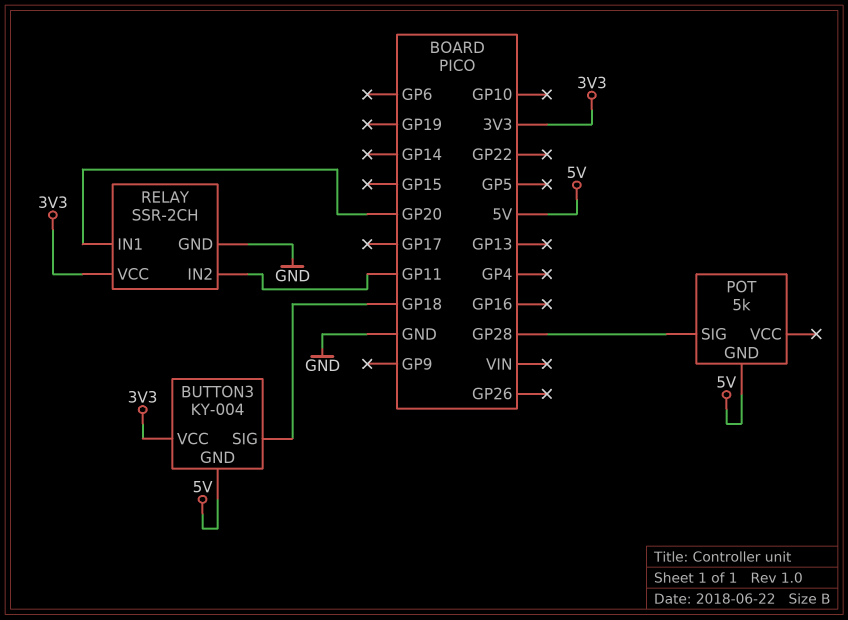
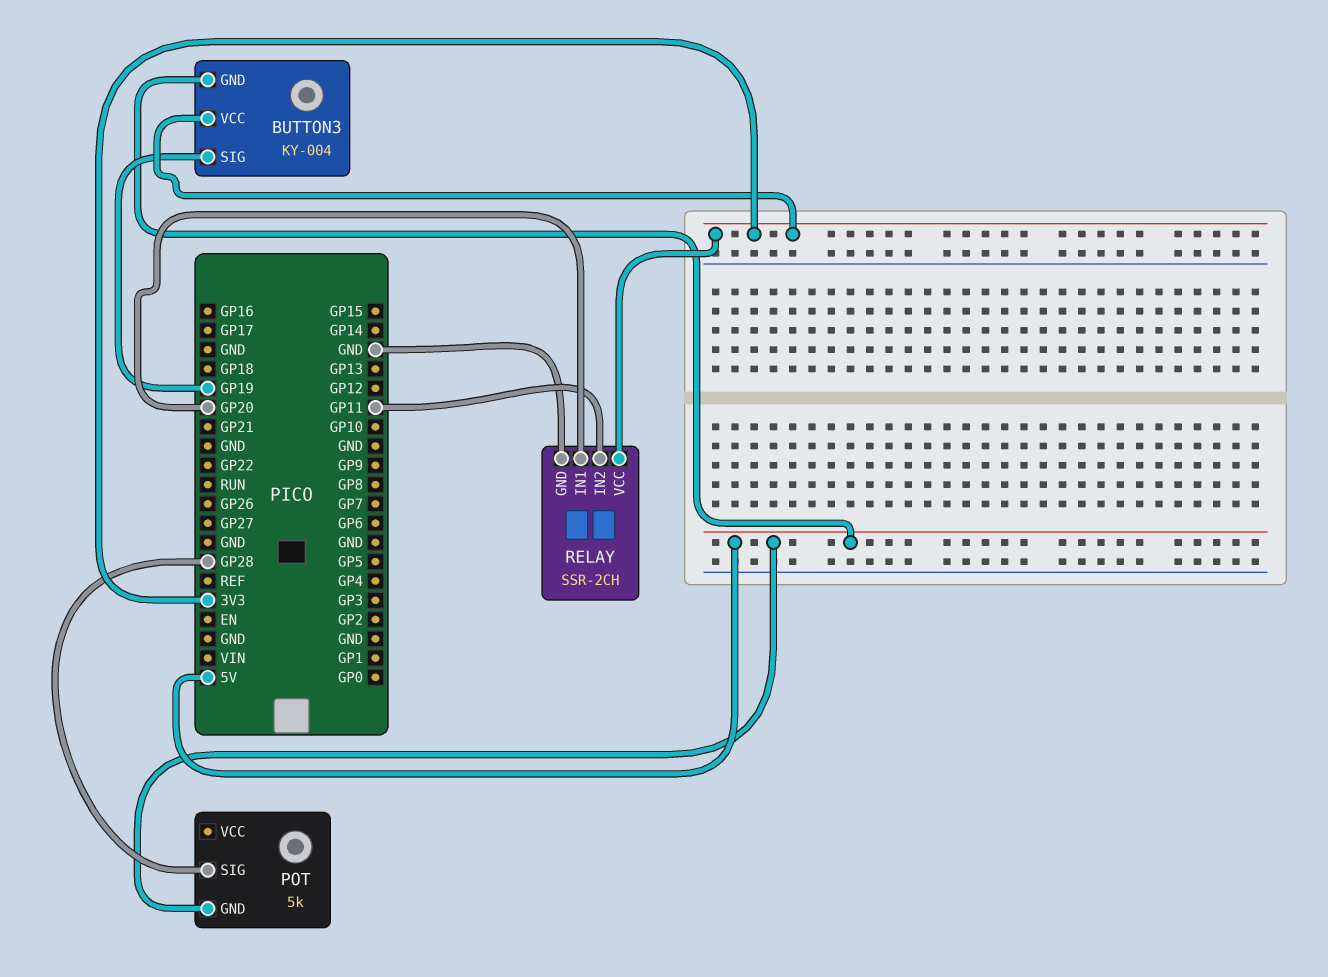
BUTTON3 pin SIG: GP18 -> GP19

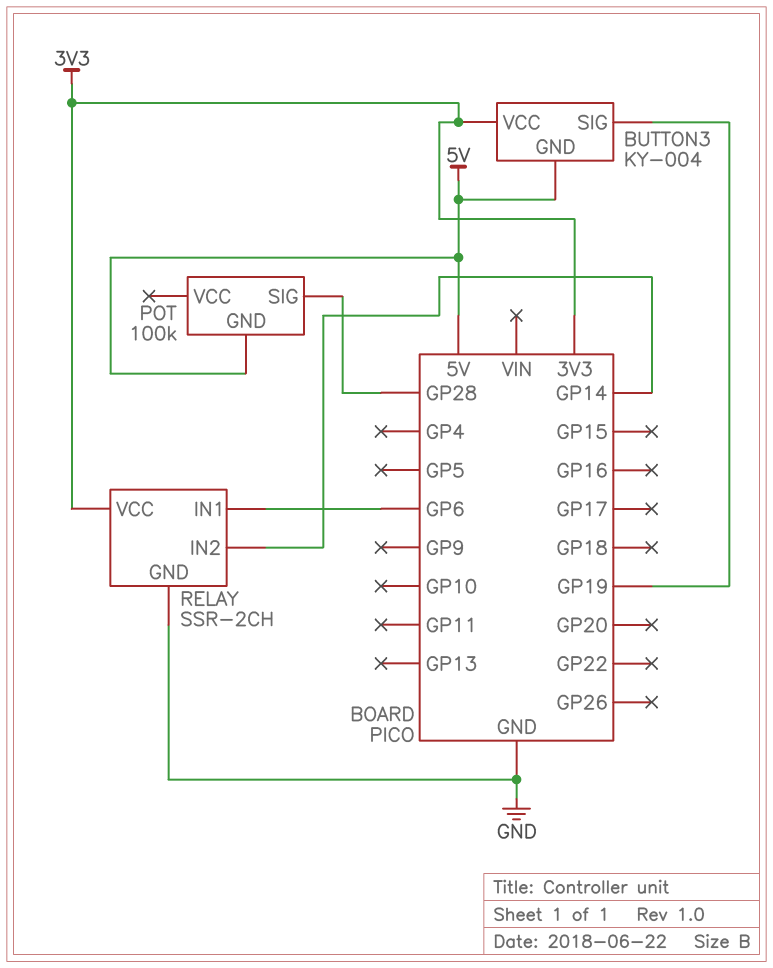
POT: 5k -> 100k
RELAY pin IN1: GP20 -> GP6
RELAY pin IN2: GP11 -> GP14

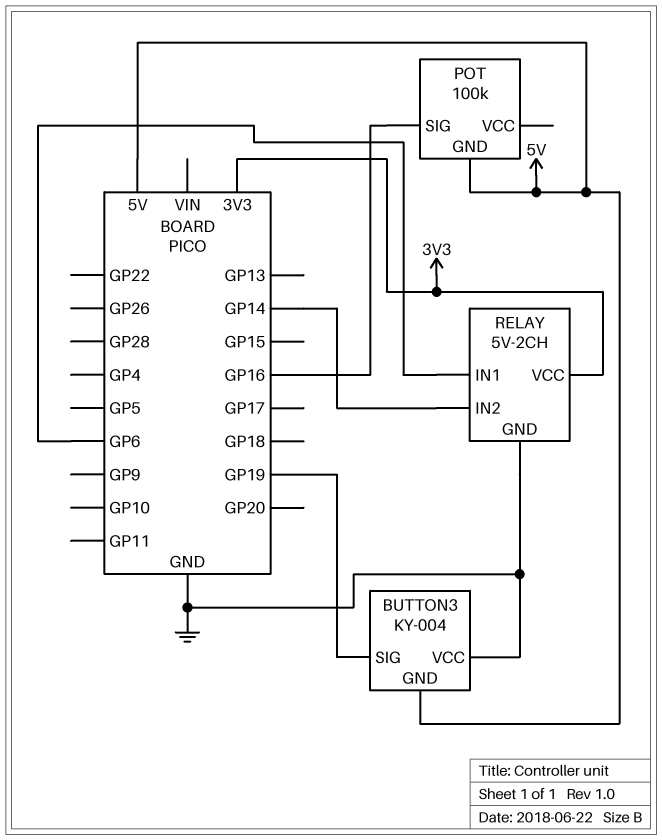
BUTTON3 pin VCC: 3V3 -> GND
POT pin SIG: GP28 -> GP16
RELAY: SSR-2CH -> 5V-2CH

